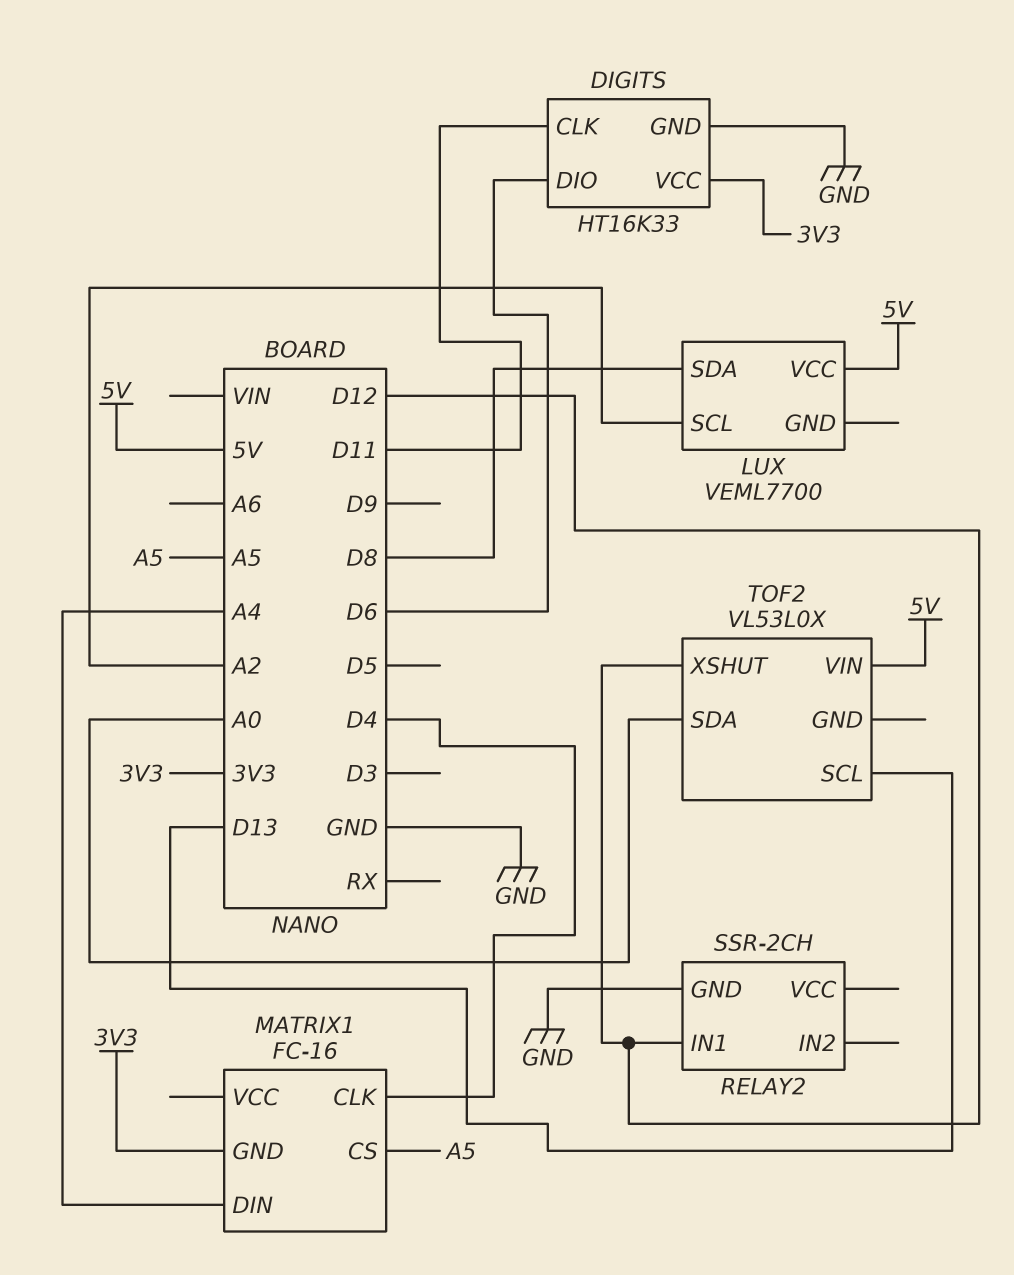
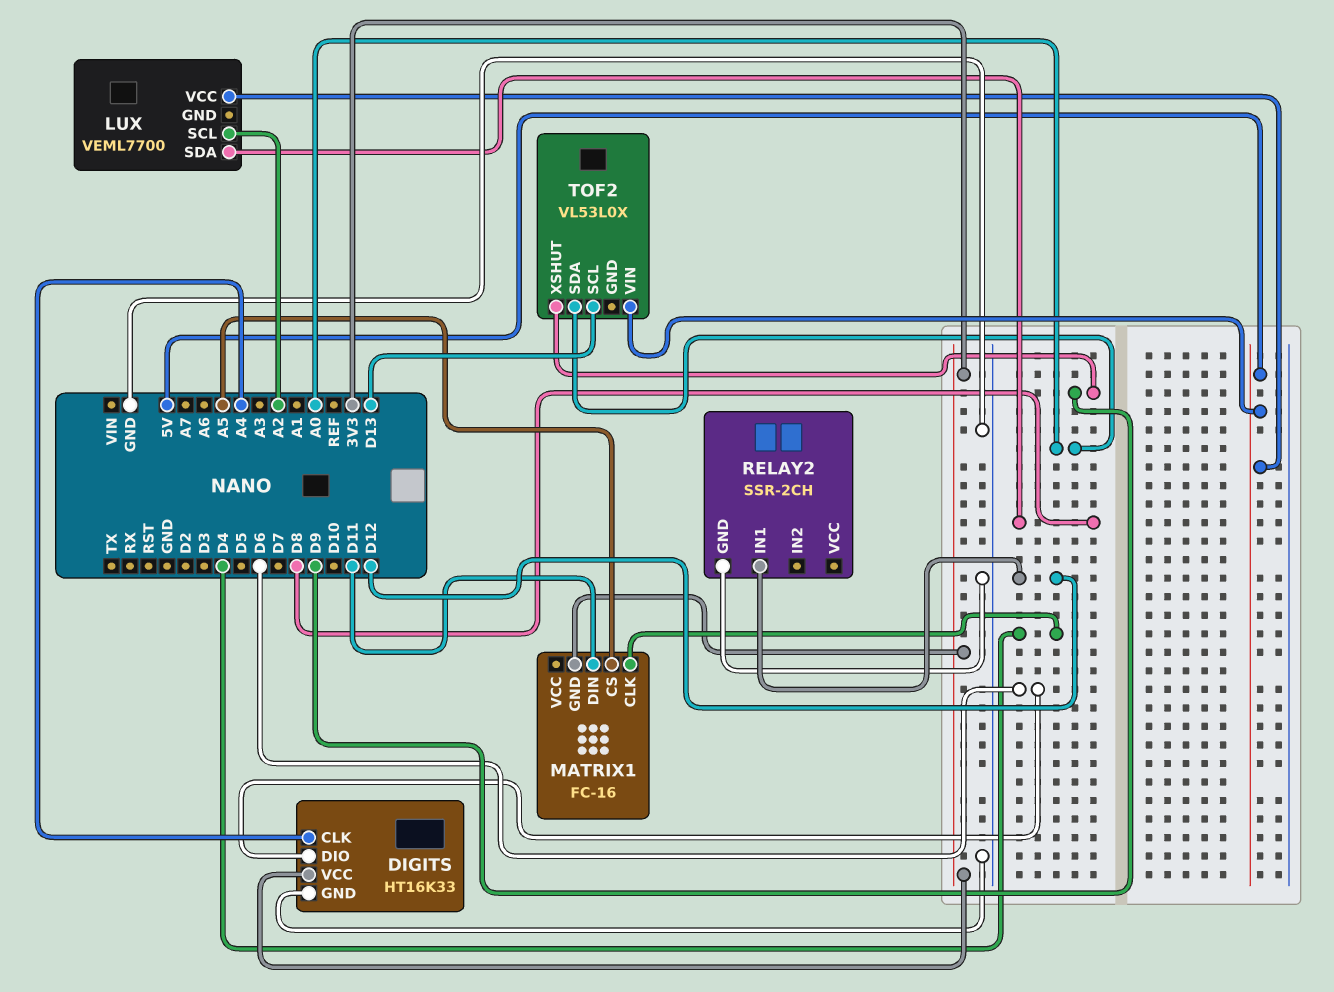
DIGITS pin CLK: D11 -> A4
MATRIX1 pin DIN: A4 -> D11
TOF2 pin XSHUT: D12 -> D9

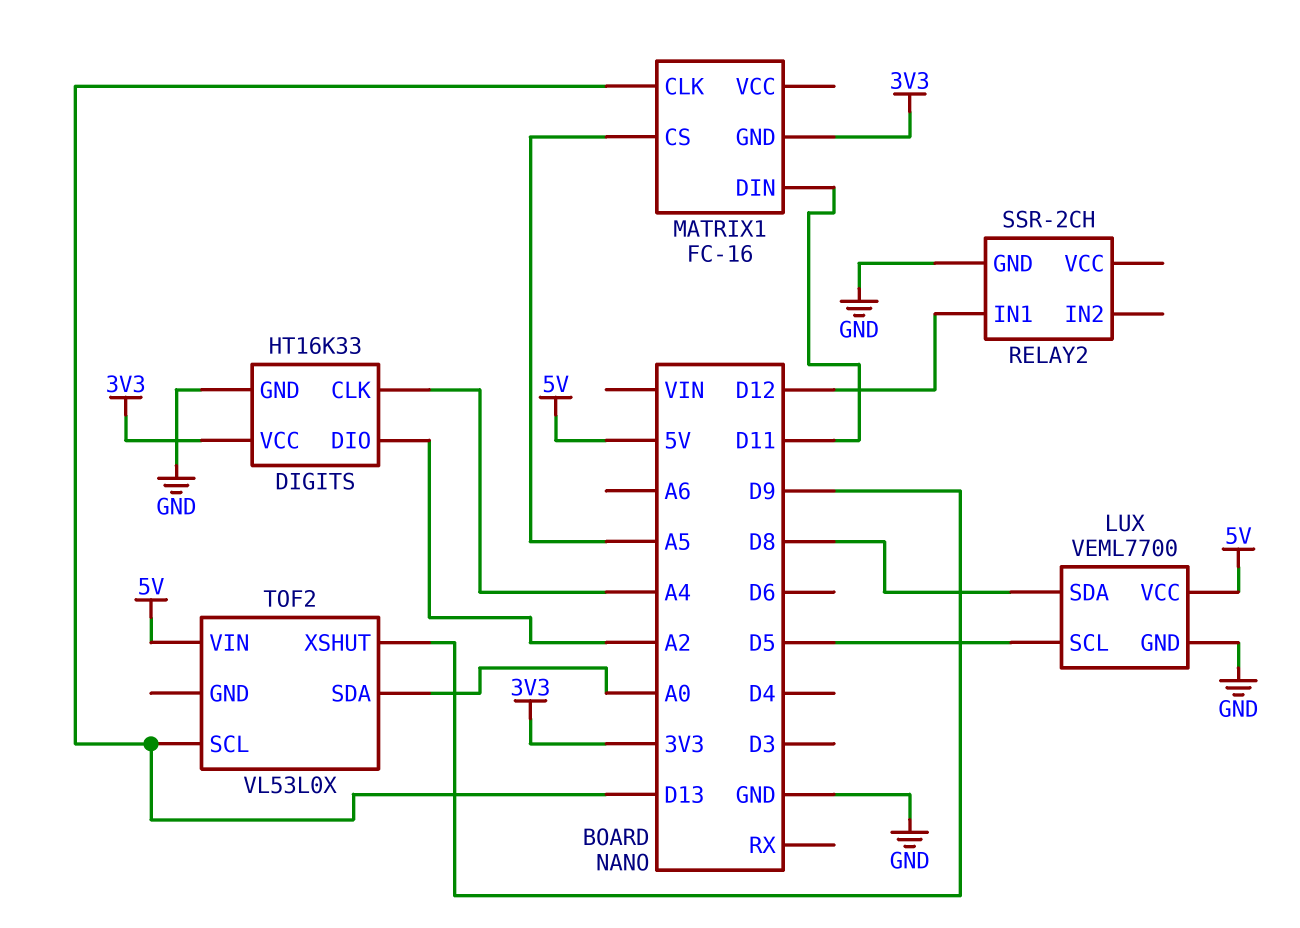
DIGITS pin DIO: D6 -> A2
LUX pin GND: none -> GND
LUX pin SCL: A2 -> D5
MATRIX1 pin CLK: D4 -> D13

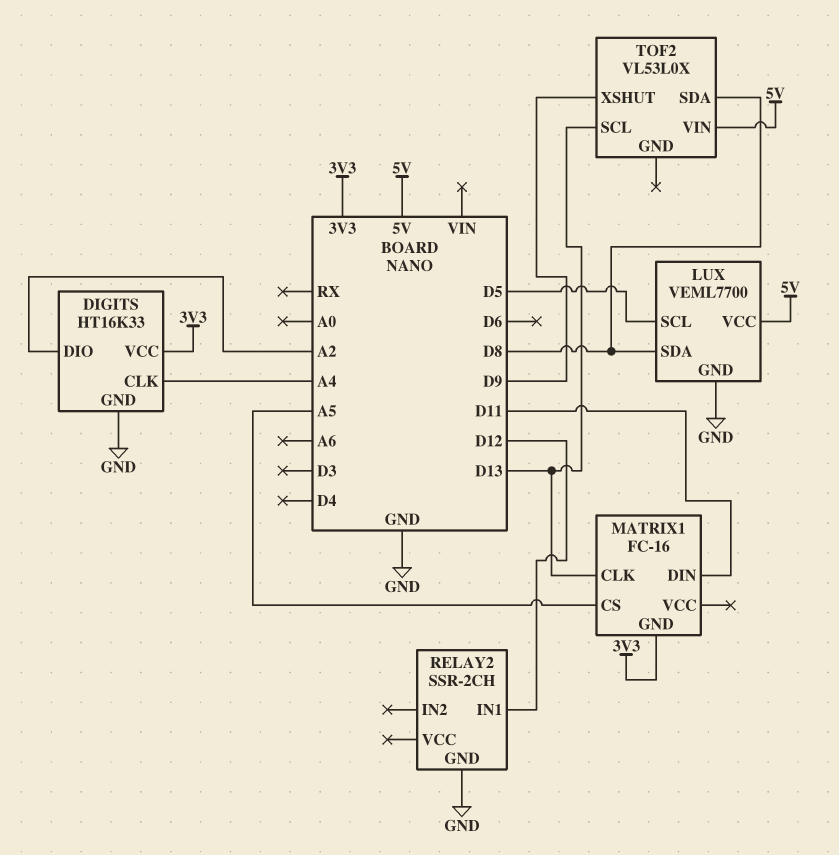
TOF2 pin SDA: A0 -> D8

